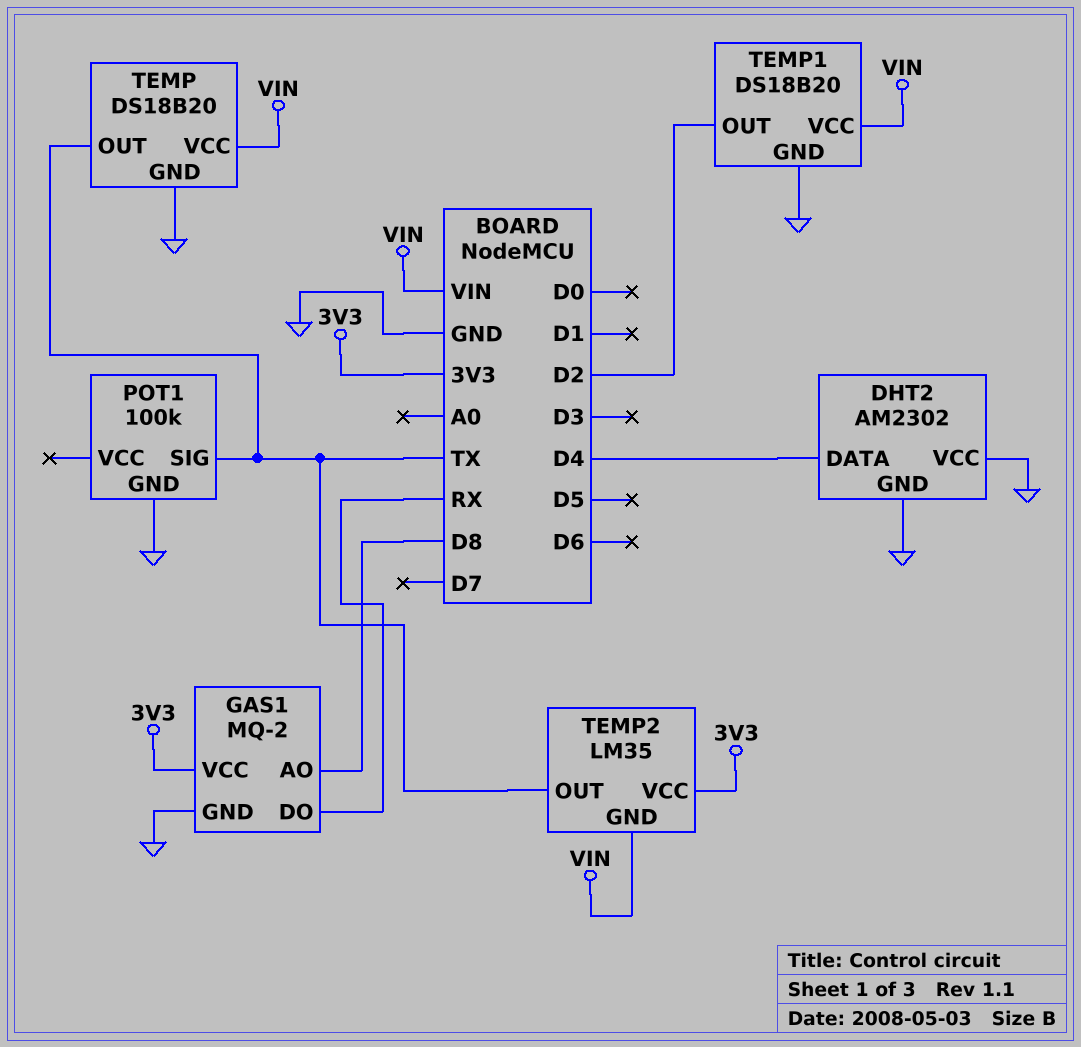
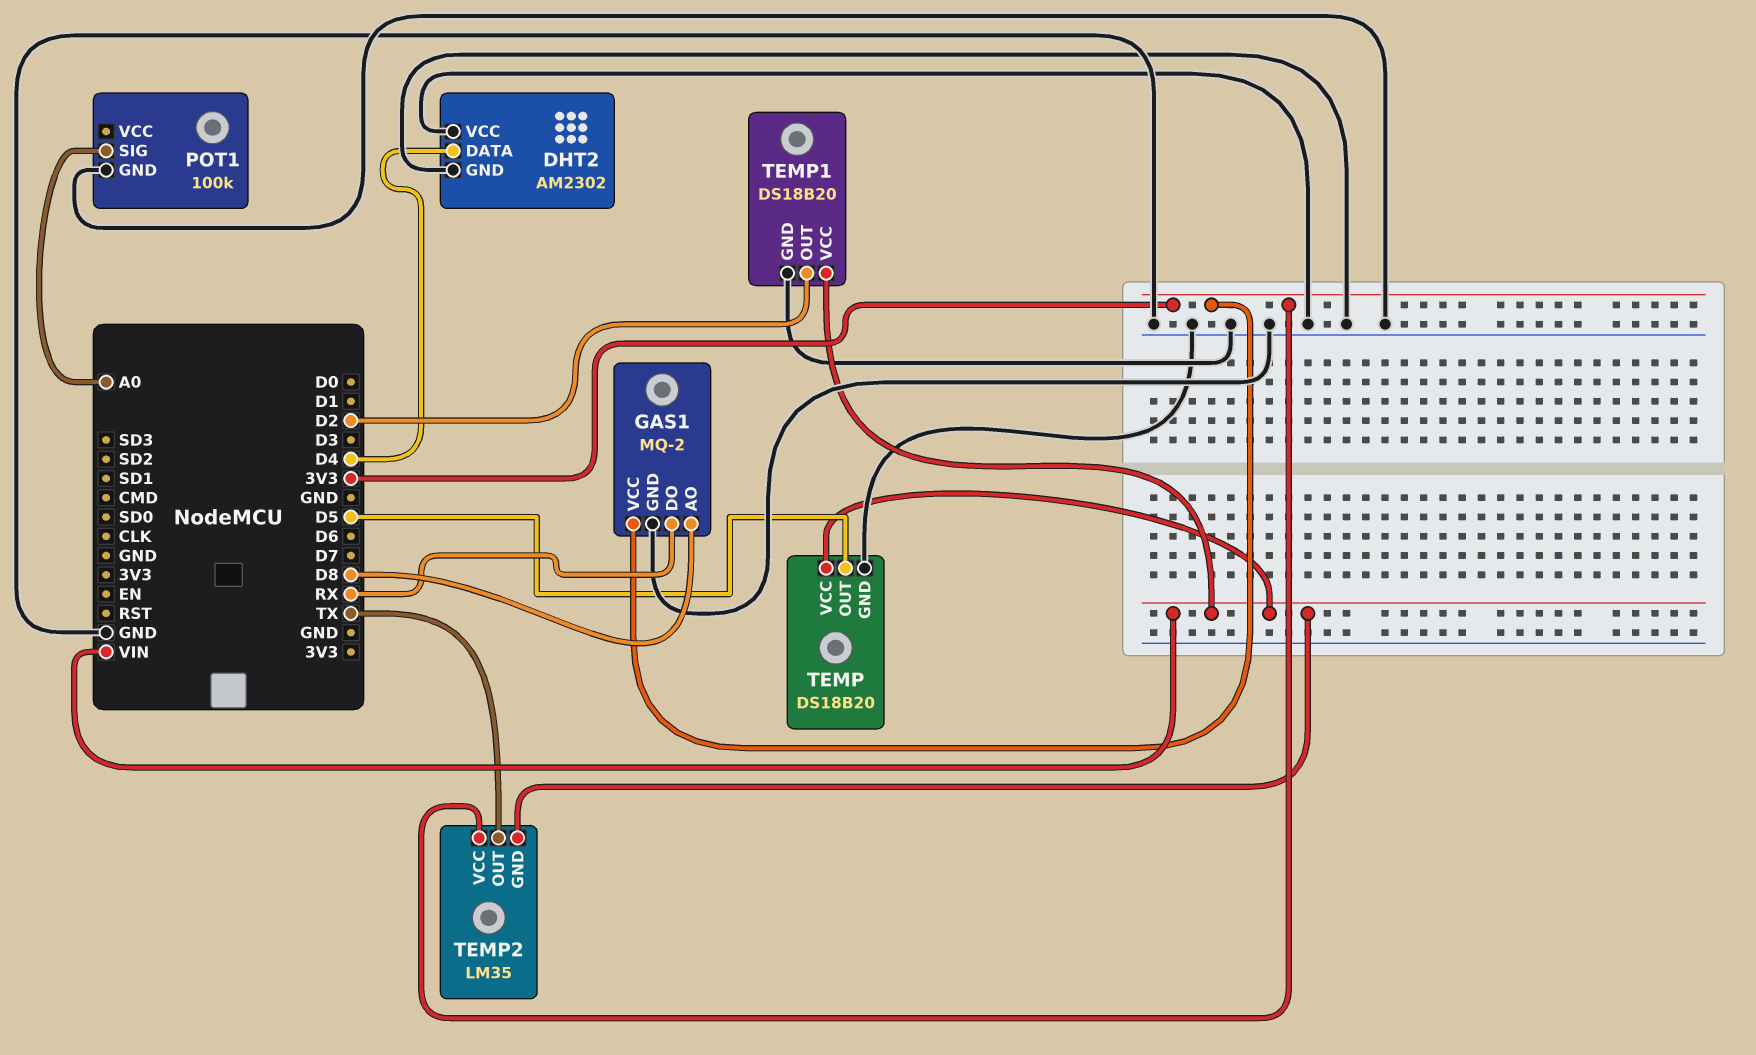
POT1 pin SIG: TX -> A0
TEMP pin OUT: TX -> D5

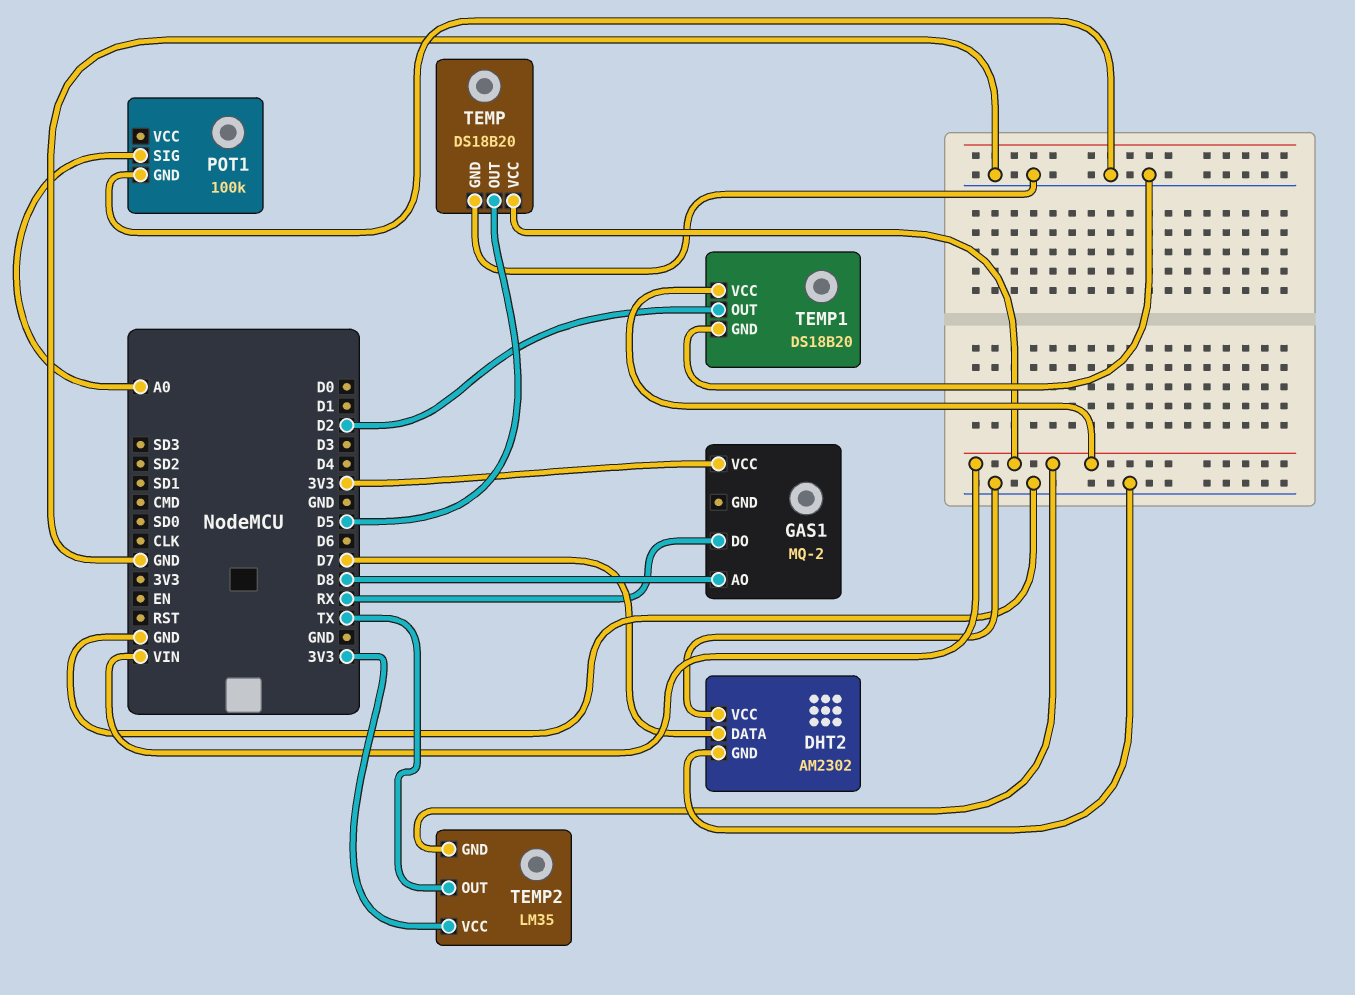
DHT2 pin DATA: D4 -> D7
GAS1 pin GND: GND -> none

